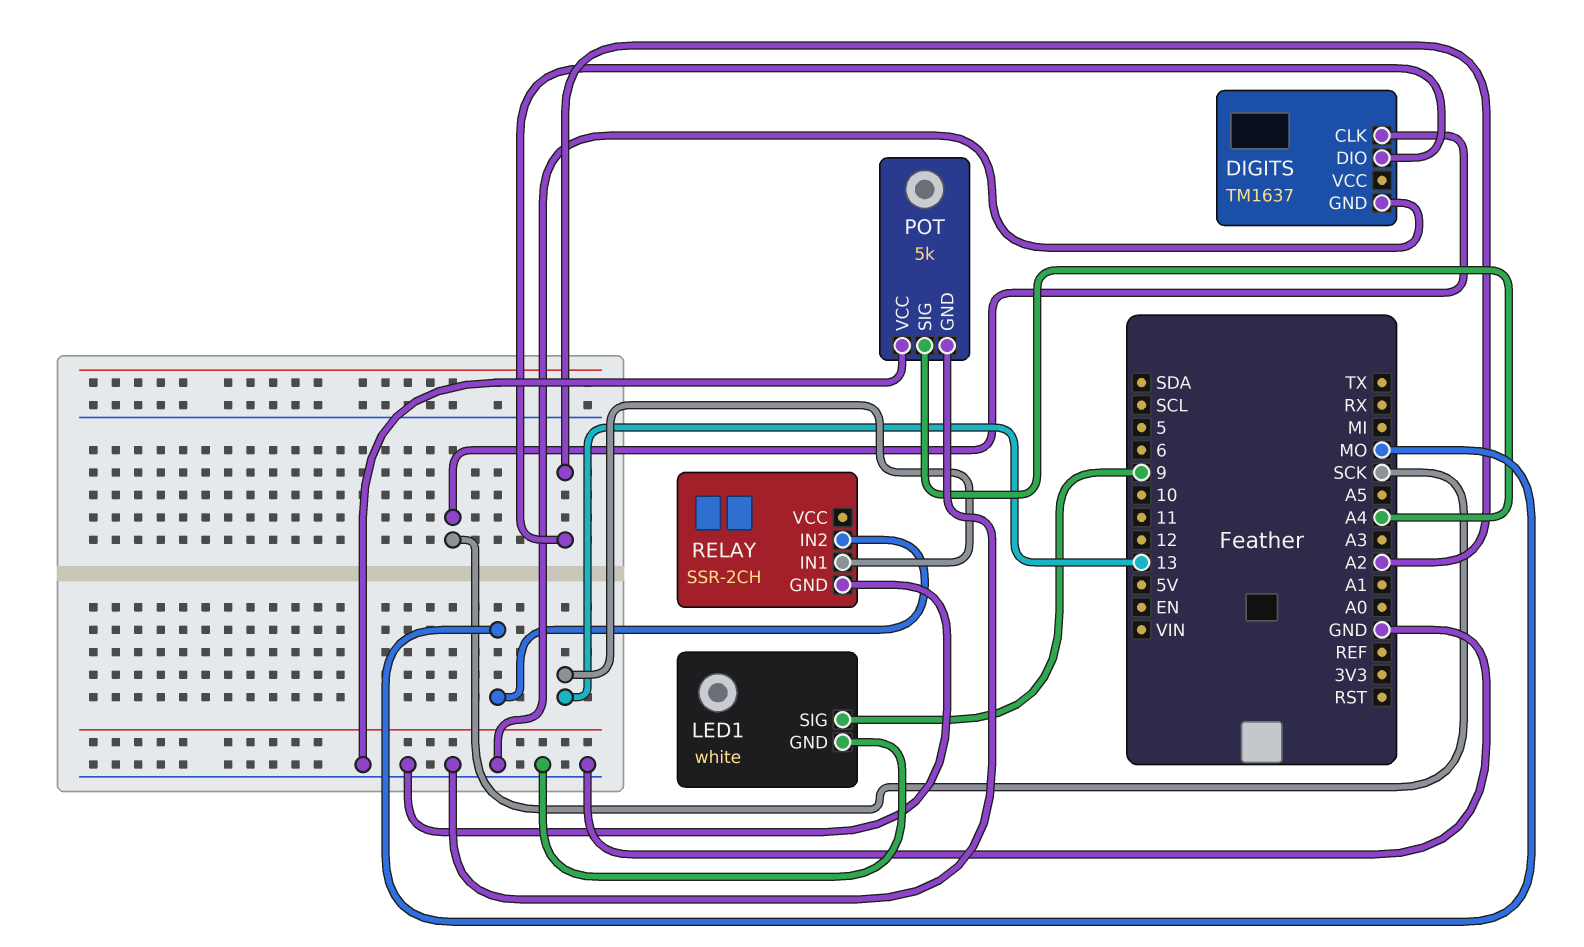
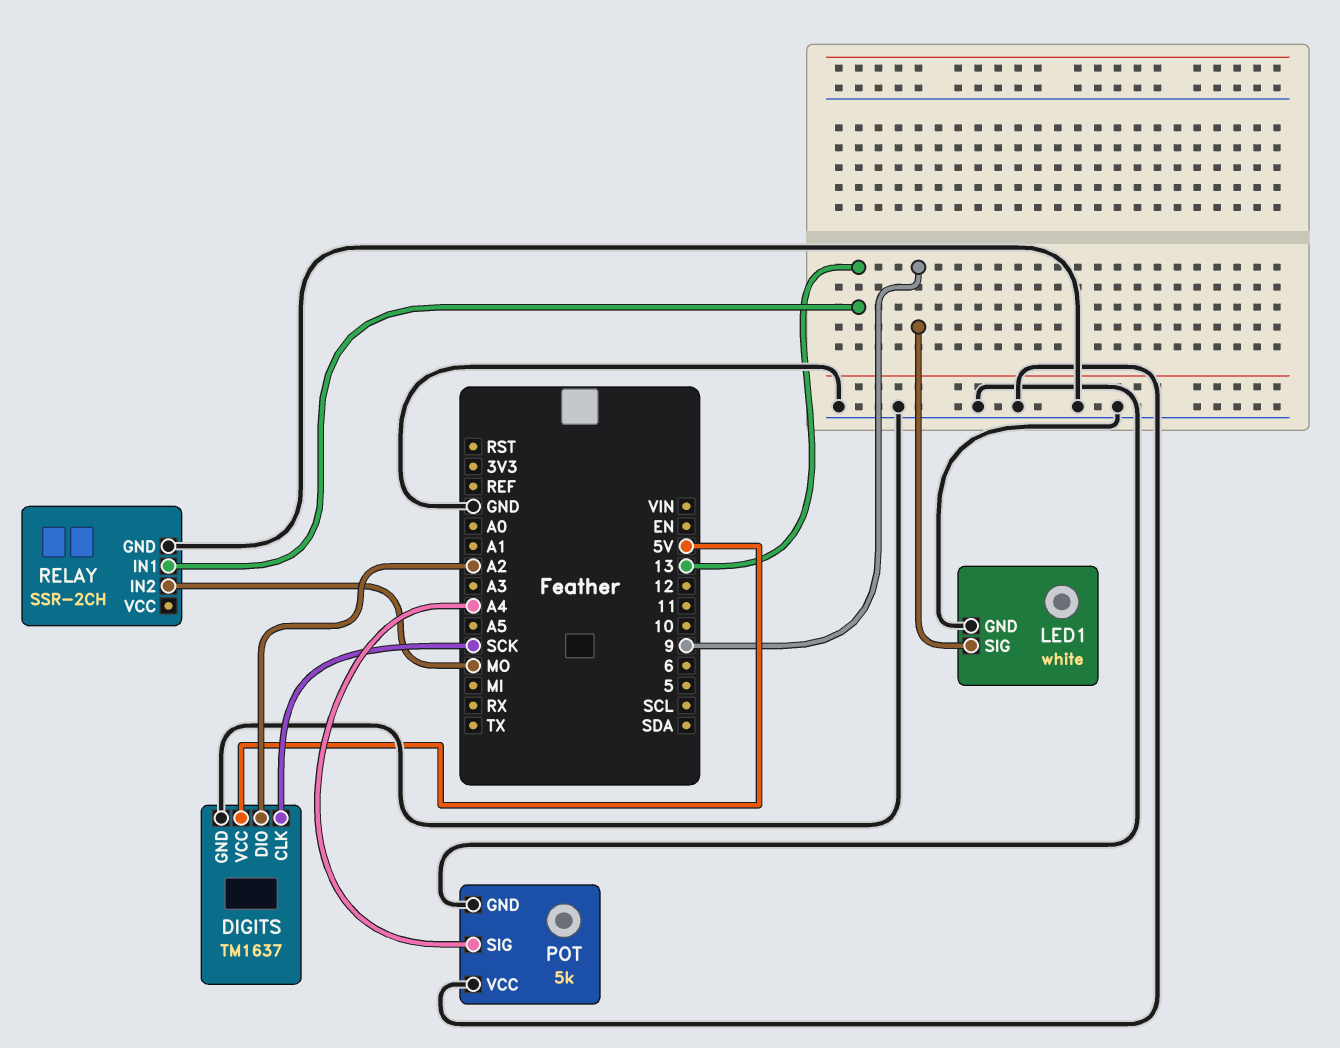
DIGITS pin VCC: none -> 5V

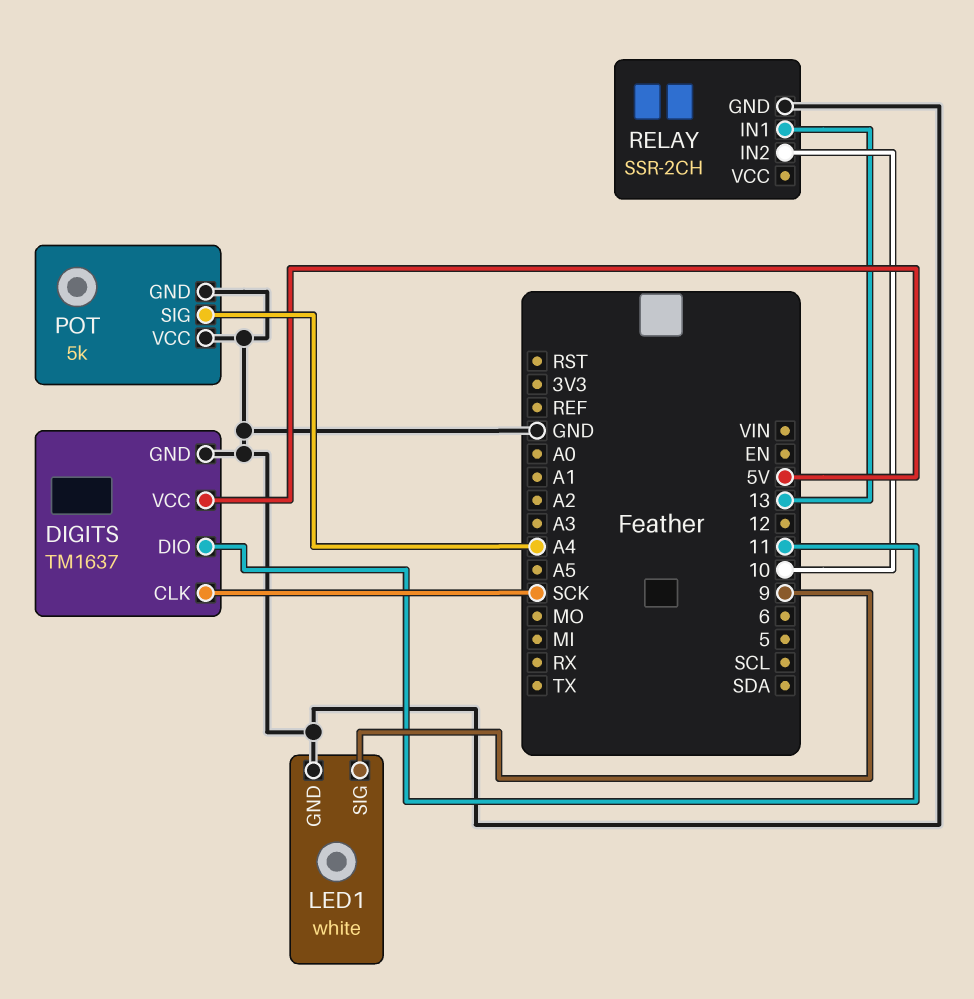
DIGITS pin DIO: A2 -> 11
RELAY pin IN2: MO -> 10

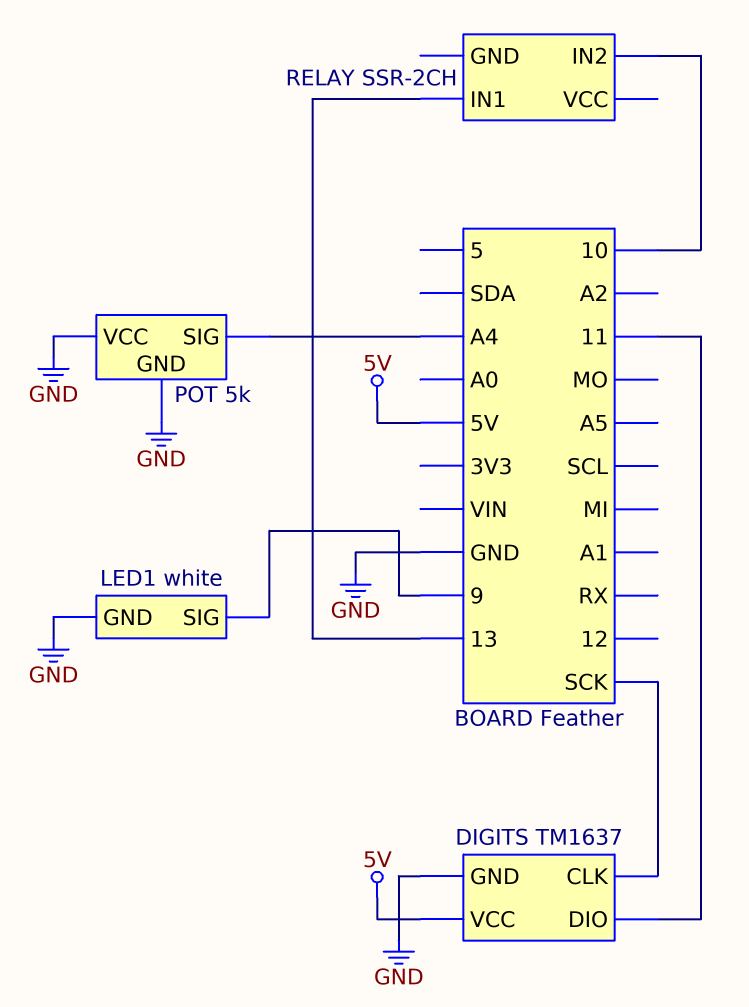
RELAY pin GND: GND -> none

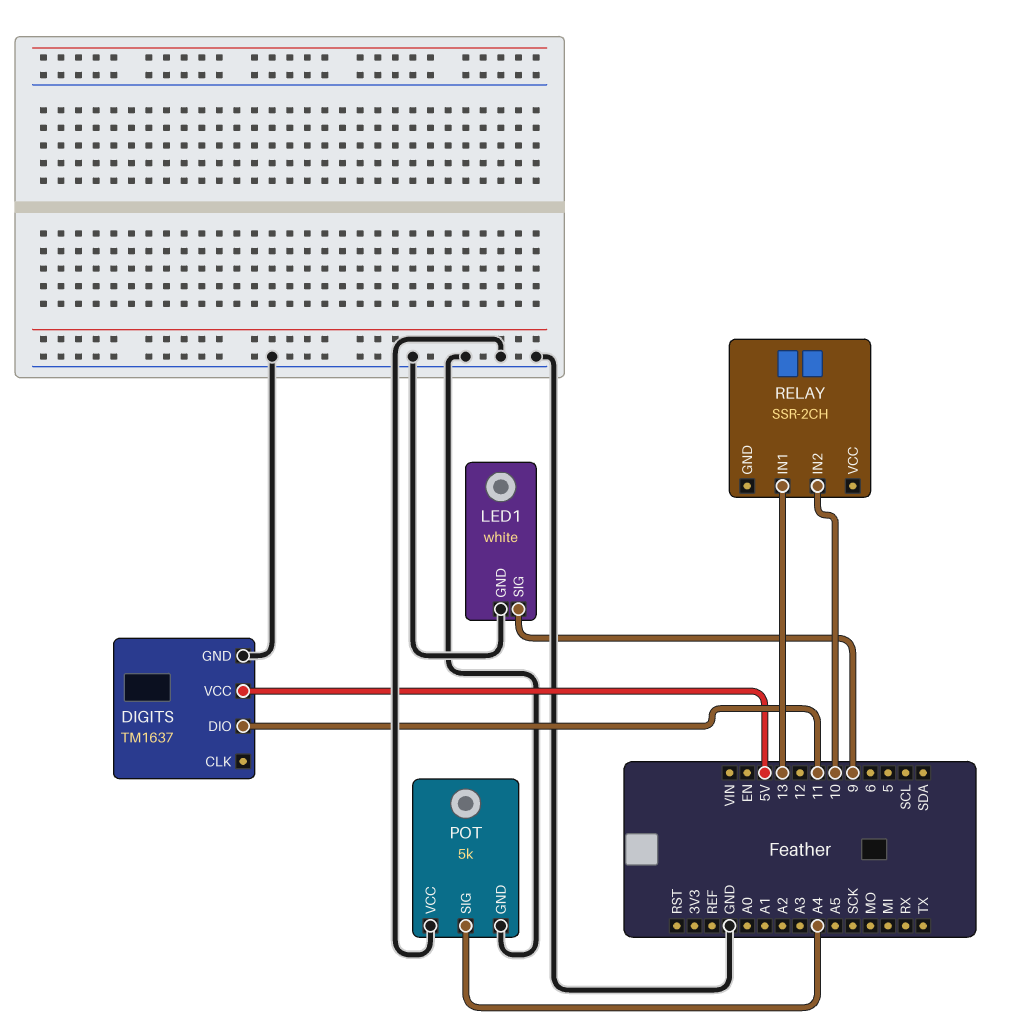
DIGITS pin CLK: SCK -> none

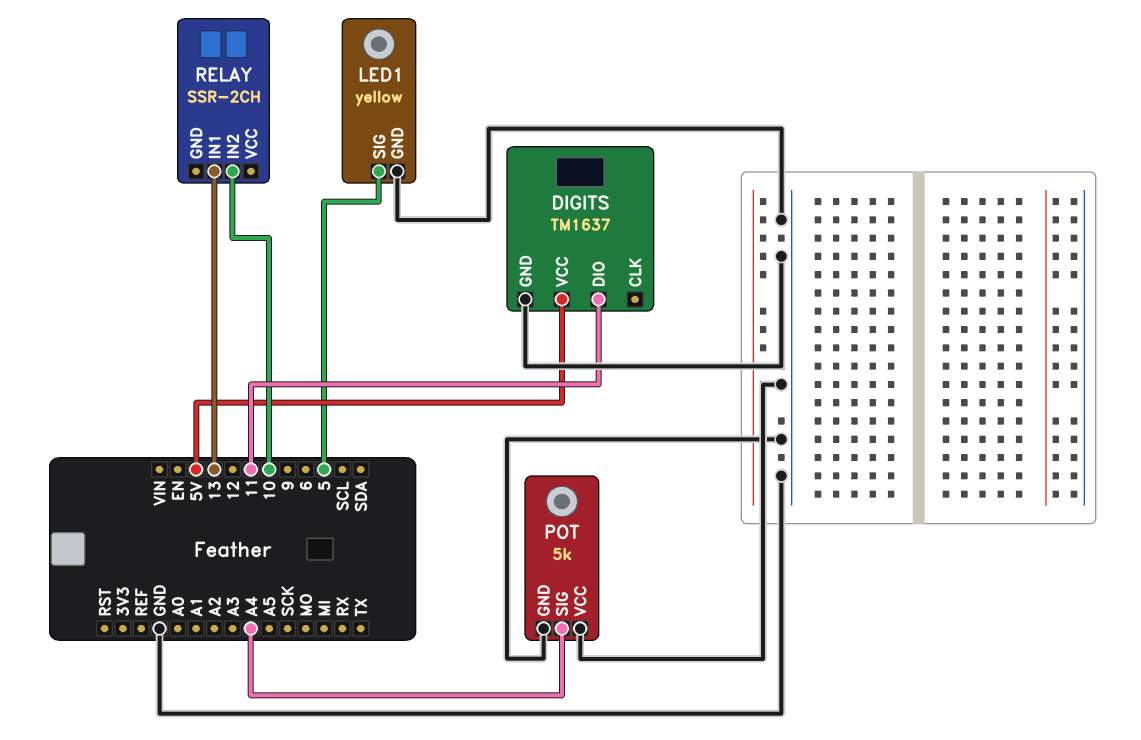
LED1: white -> yellow
LED1 pin SIG: 9 -> 5

